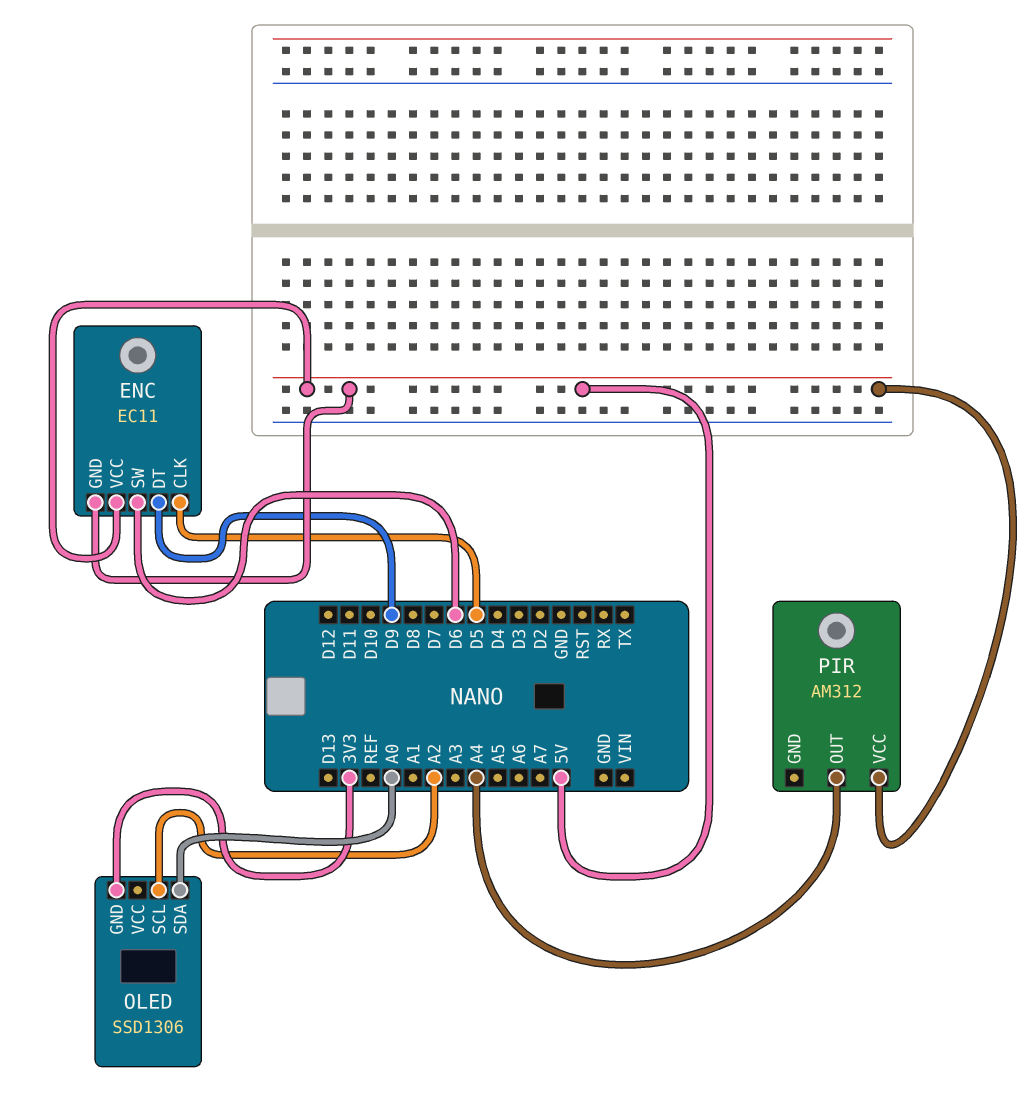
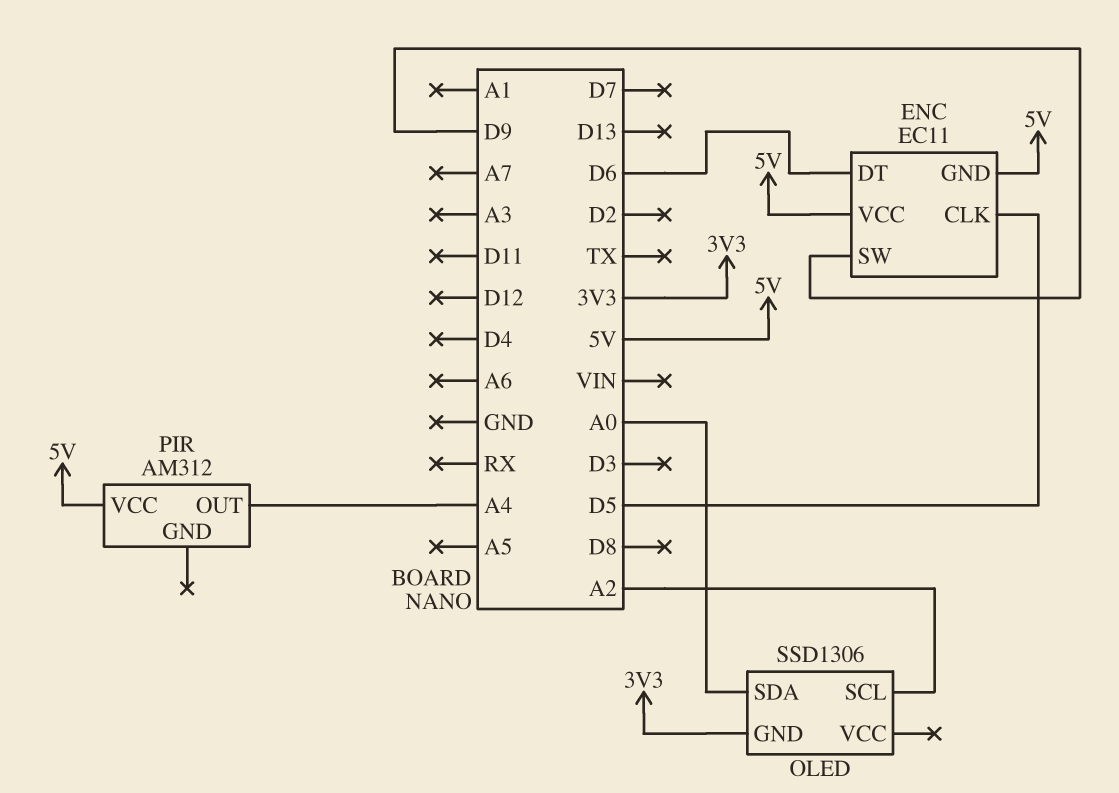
ENC pin DT: D9 -> D6
ENC pin SW: D6 -> D9

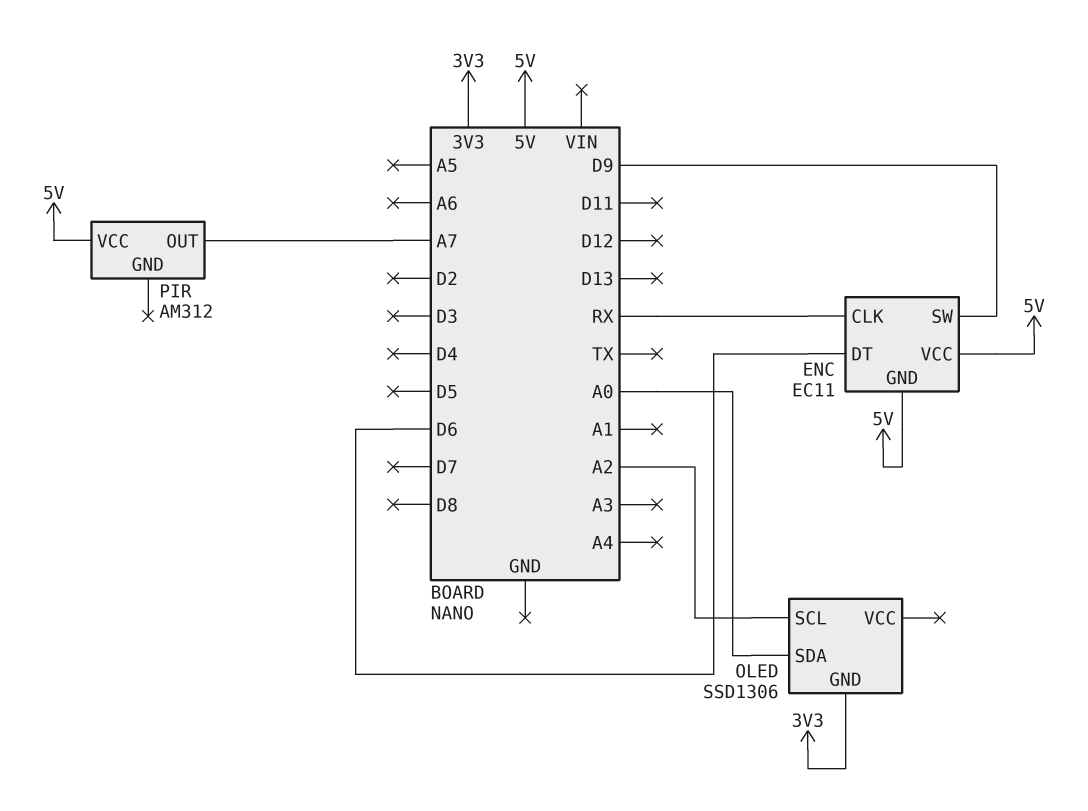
ENC pin CLK: D5 -> RX
PIR pin OUT: A4 -> A7

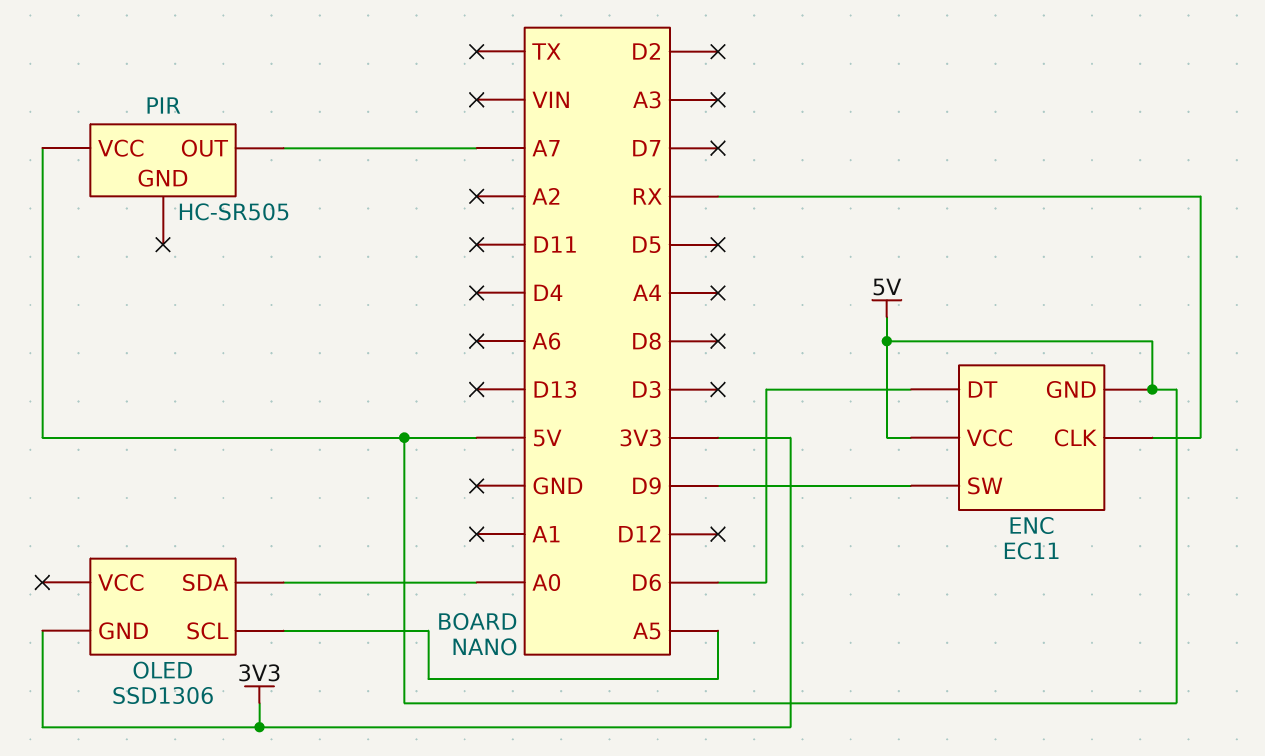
OLED pin SCL: A2 -> A5
PIR: AM312 -> HC-SR505

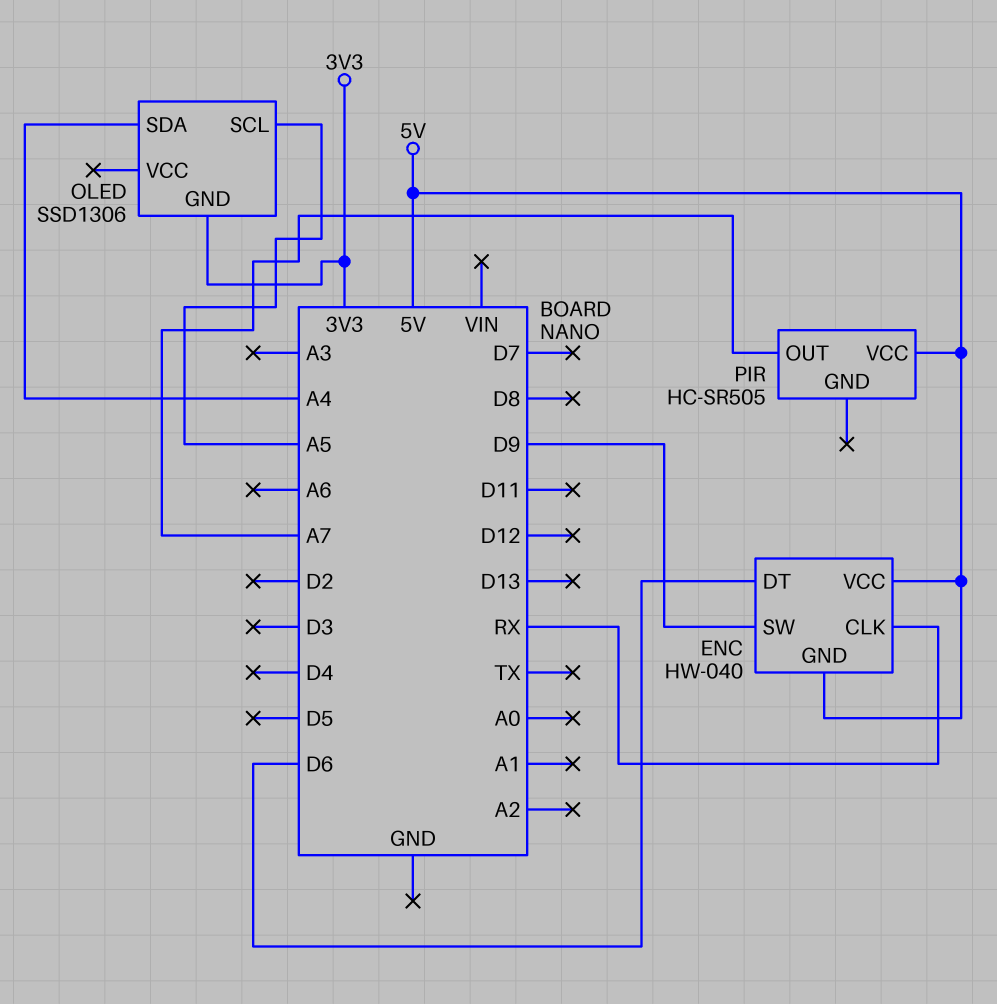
ENC: EC11 -> HW-040
OLED pin SDA: A0 -> A4

